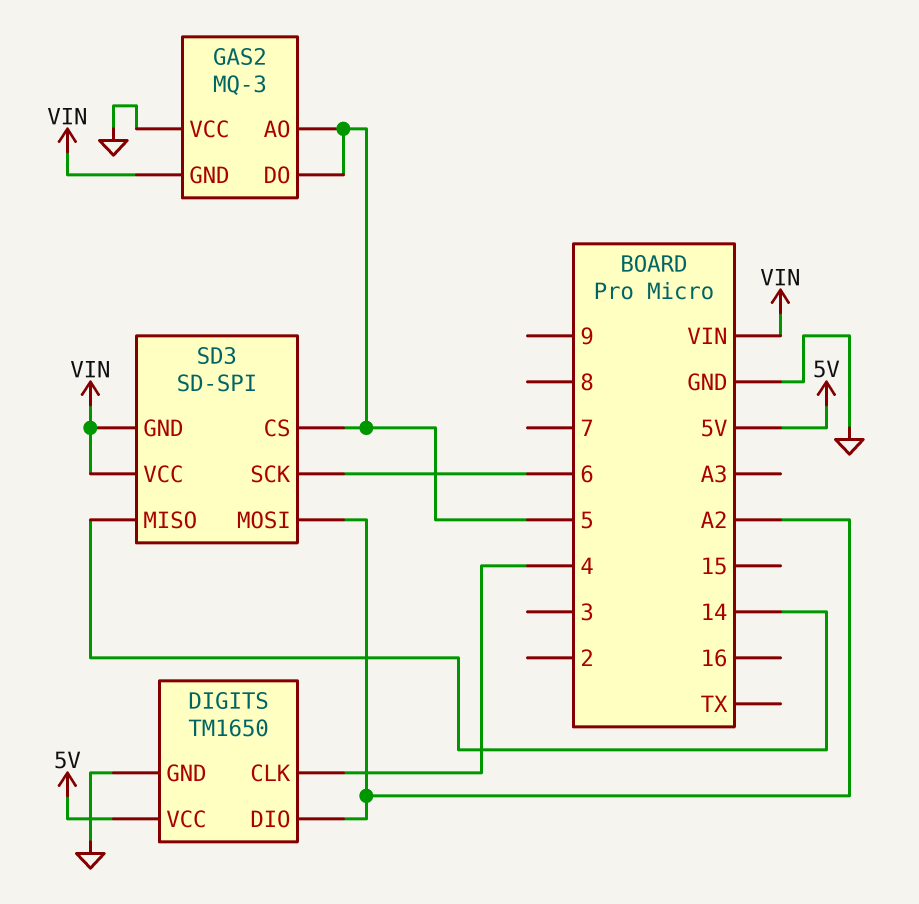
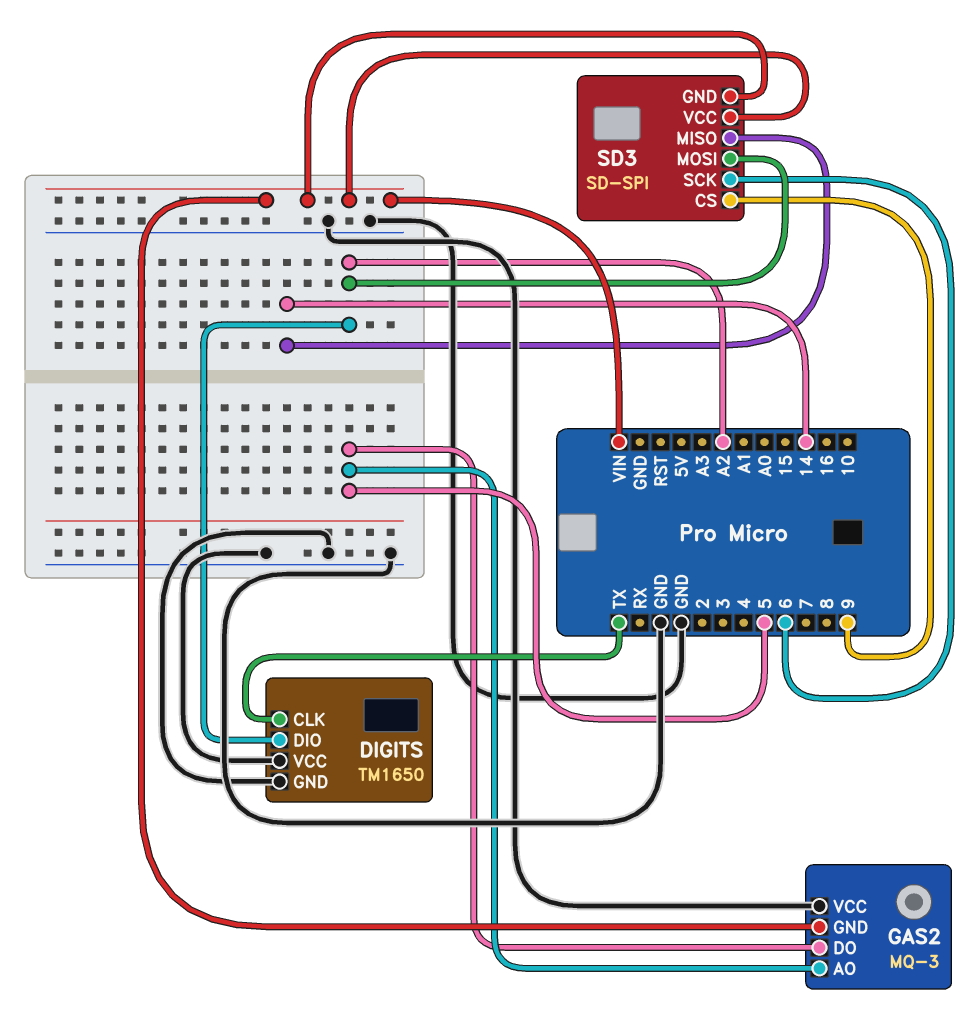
DIGITS pin CLK: 4 -> TX
DIGITS pin VCC: 5V -> GND
SD3 pin CS: 5 -> 9

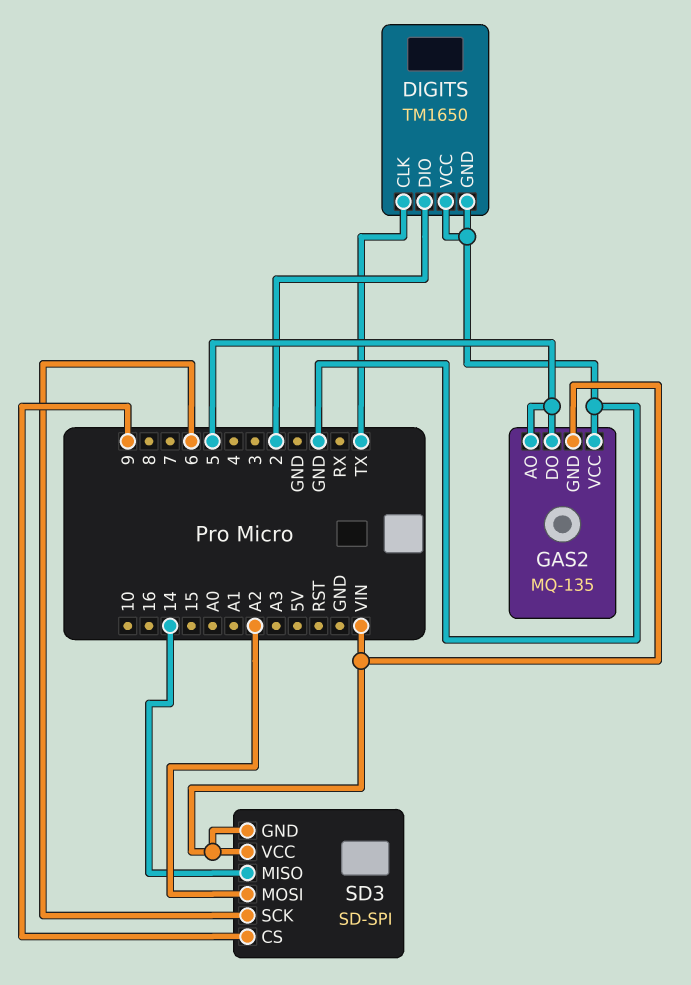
DIGITS pin DIO: A2 -> 2
GAS2: MQ-3 -> MQ-135

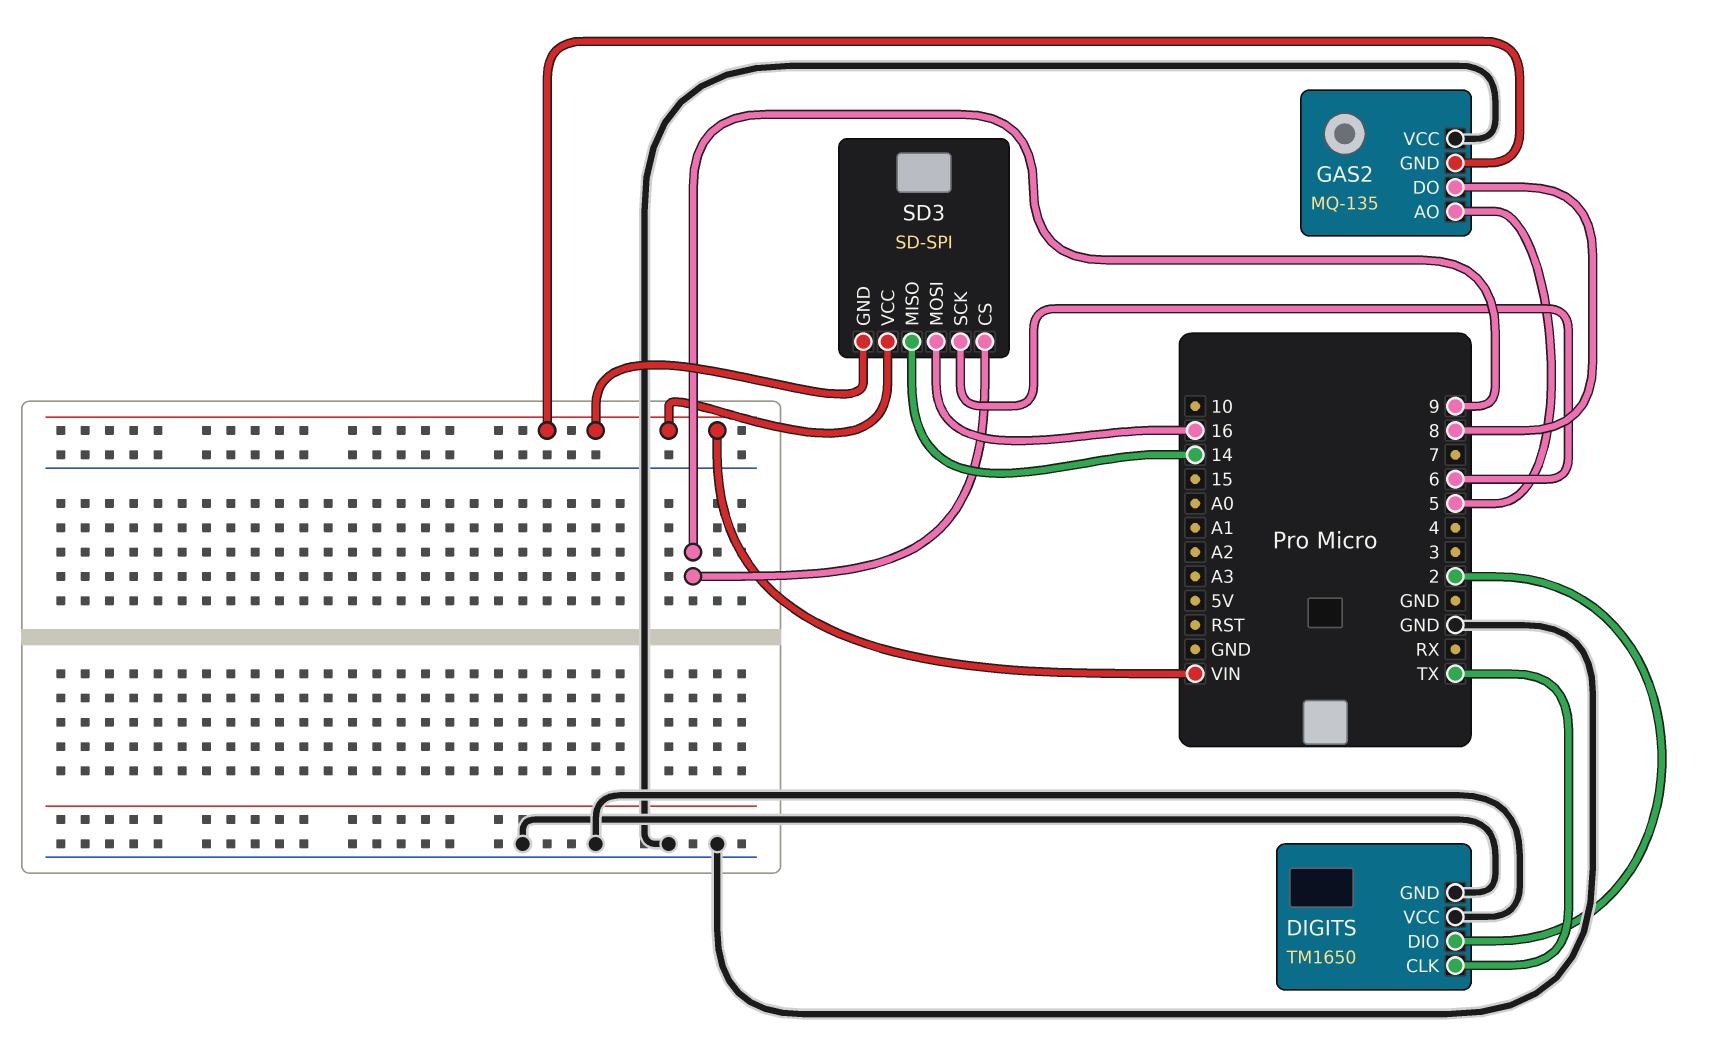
GAS2 pin DO: 5 -> 8
SD3 pin MOSI: A2 -> 16

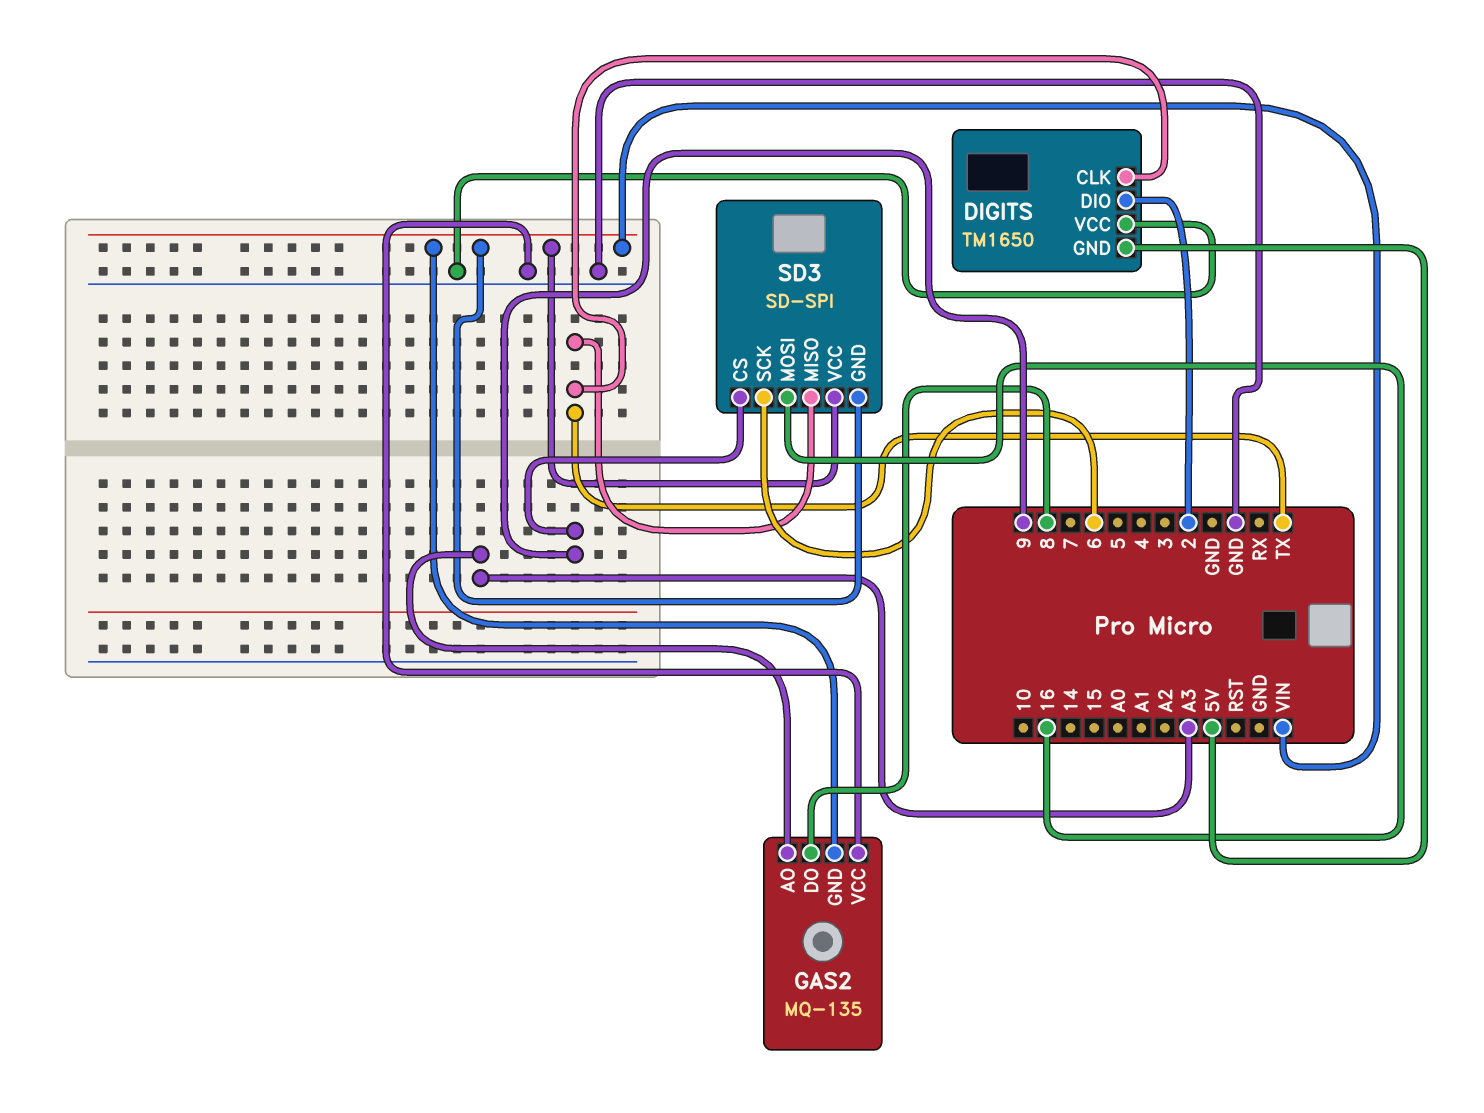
DIGITS pin GND: GND -> 5V
GAS2 pin AO: 5 -> A3
SD3 pin MISO: 14 -> TX

